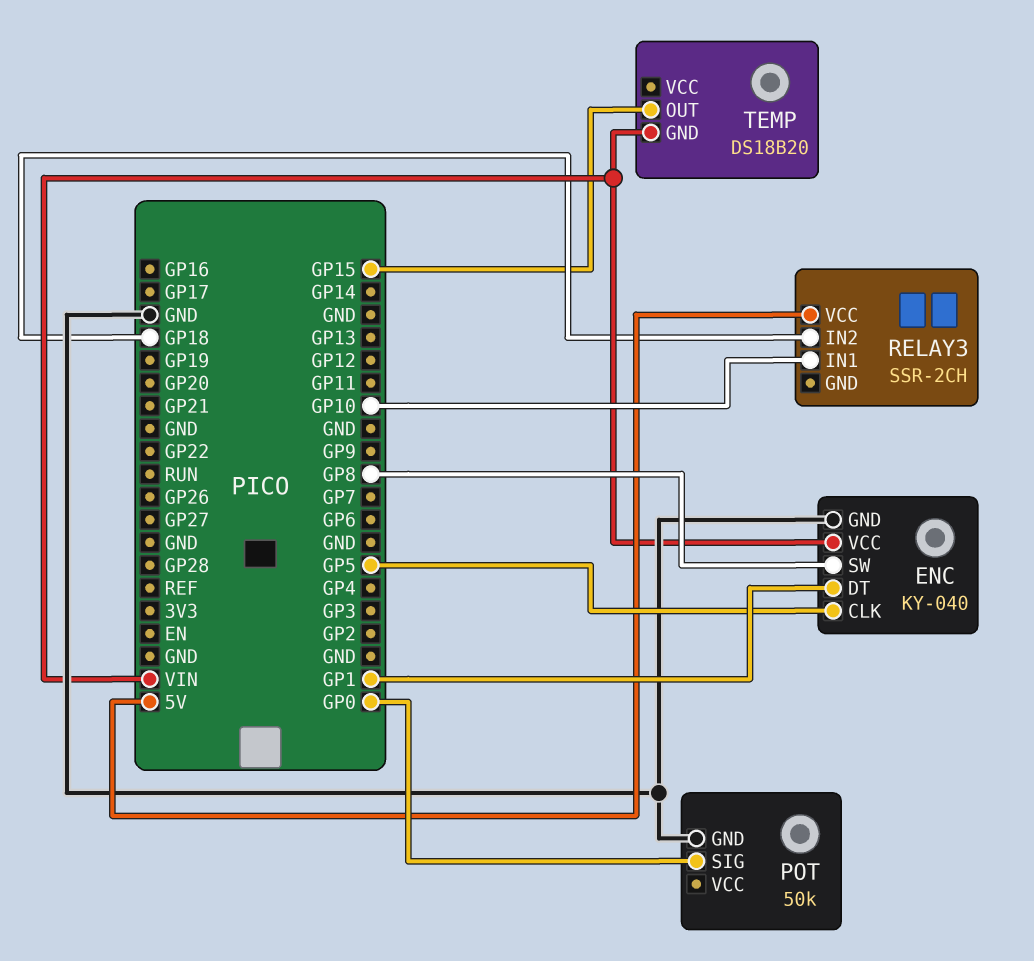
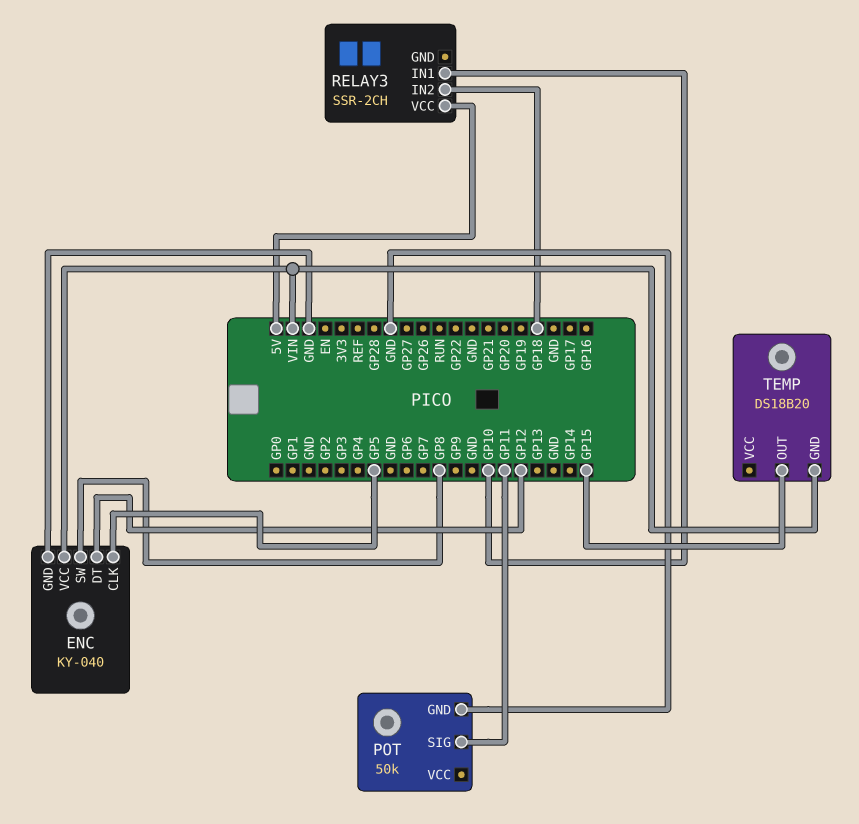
ENC pin DT: GP1 -> GP12
POT pin SIG: GP0 -> GP11

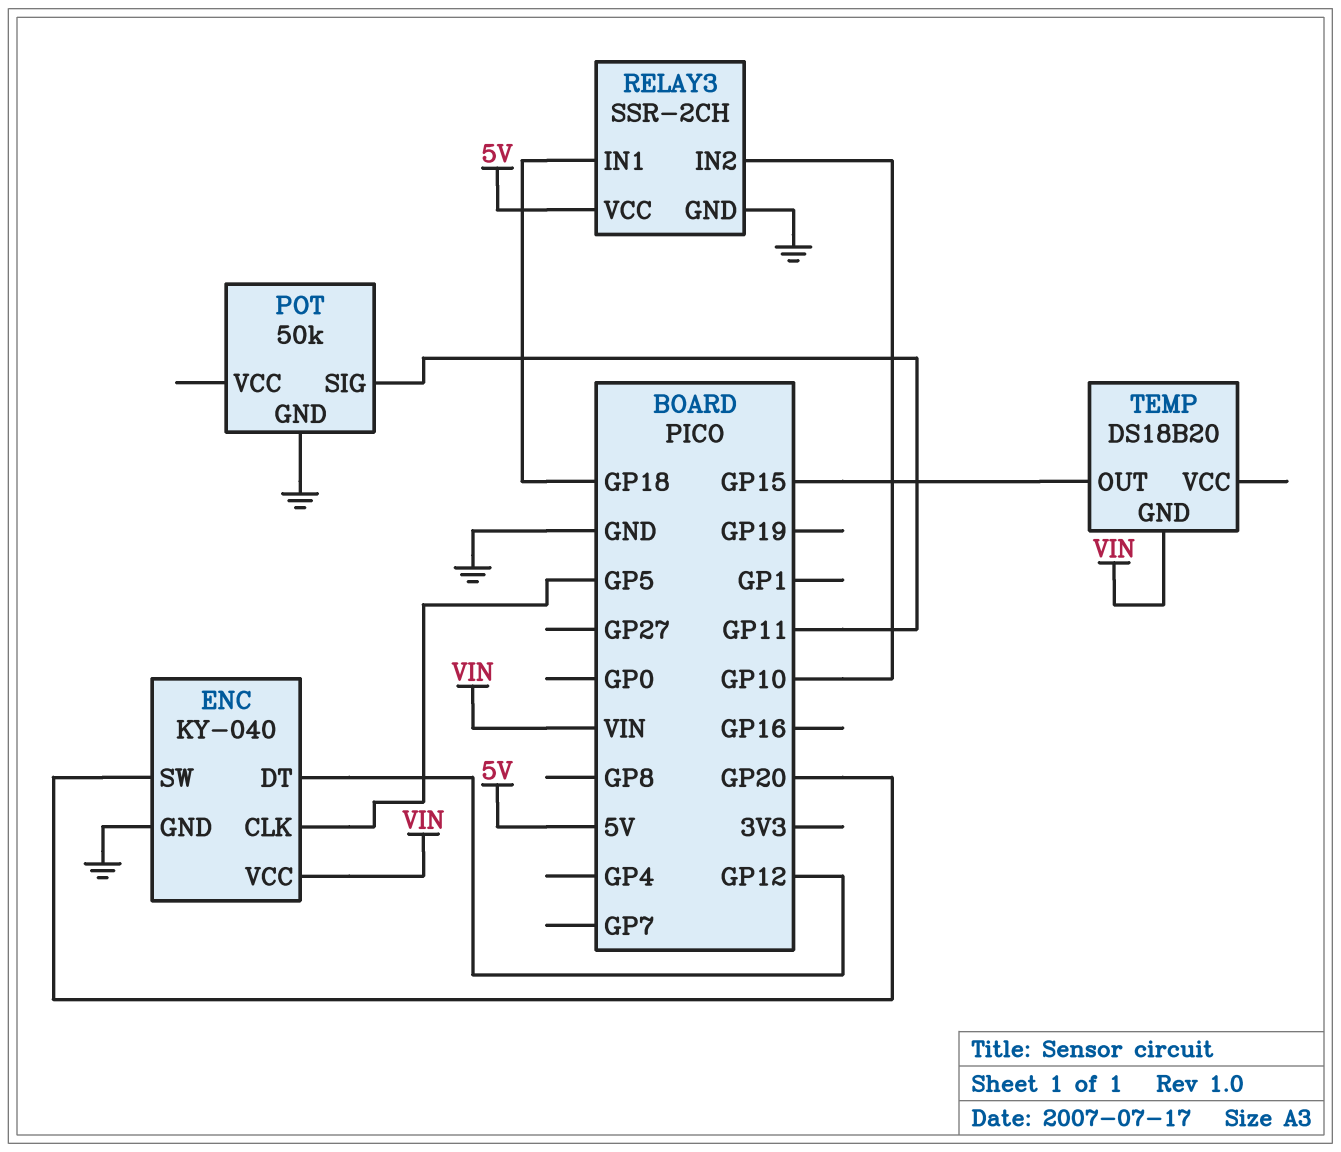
ENC pin SW: GP8 -> GP20
RELAY3 pin GND: none -> GND
RELAY3 pin IN1: GP10 -> GP18
RELAY3 pin IN2: GP18 -> GP10

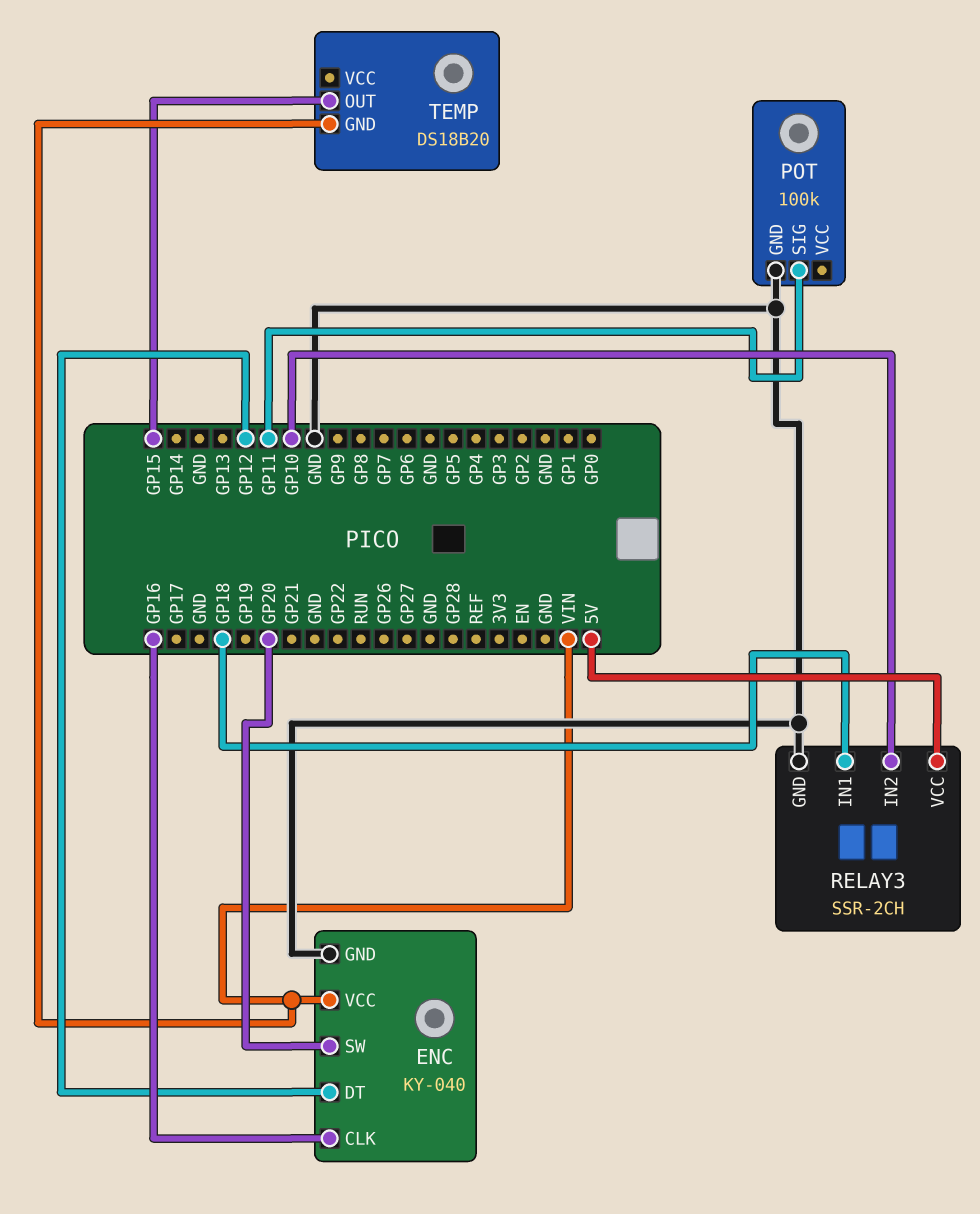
ENC pin CLK: GP5 -> GP16
POT: 50k -> 100k

